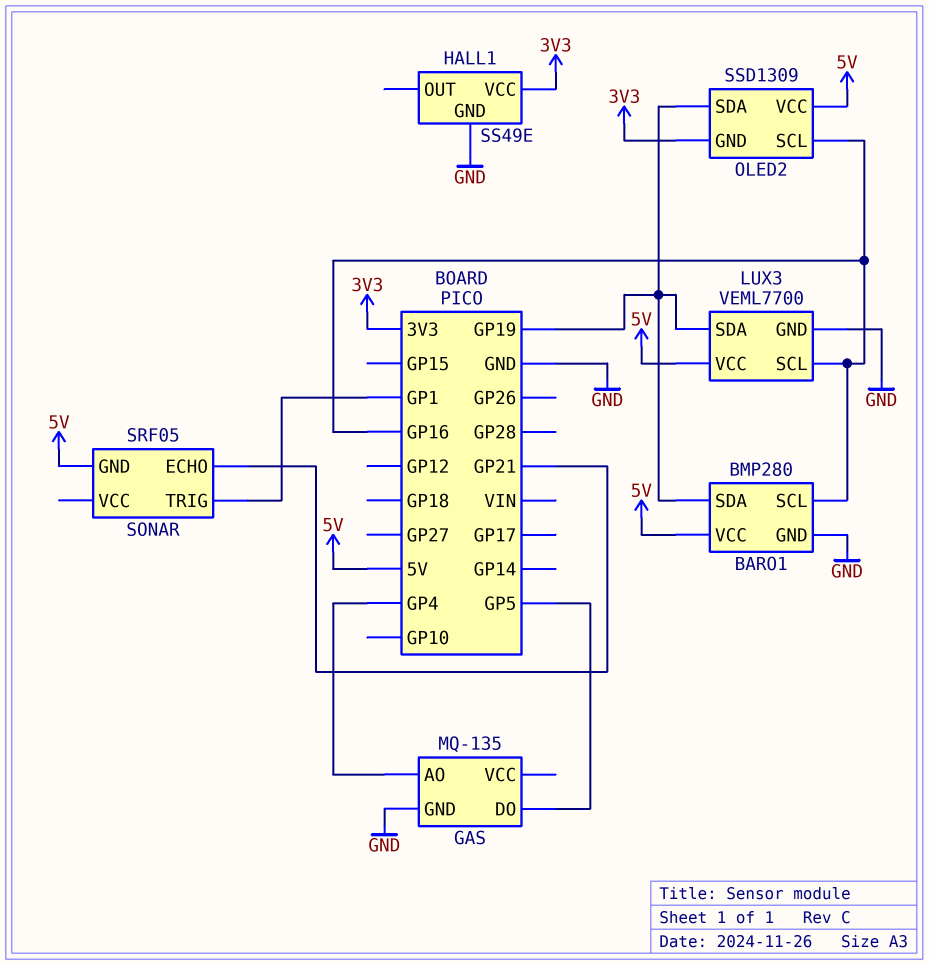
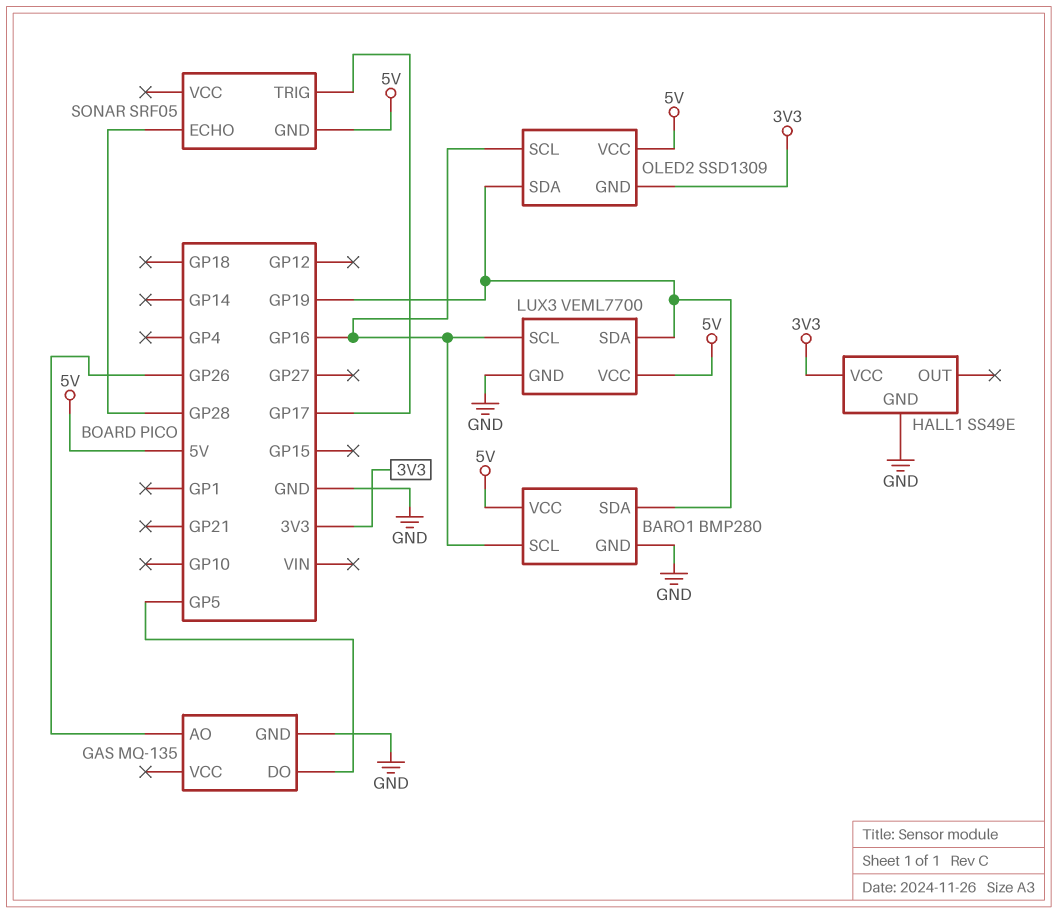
GAS pin AO: GP4 -> GP26
SONAR pin ECHO: GP21 -> GP28
SONAR pin TRIG: GP1 -> GP17

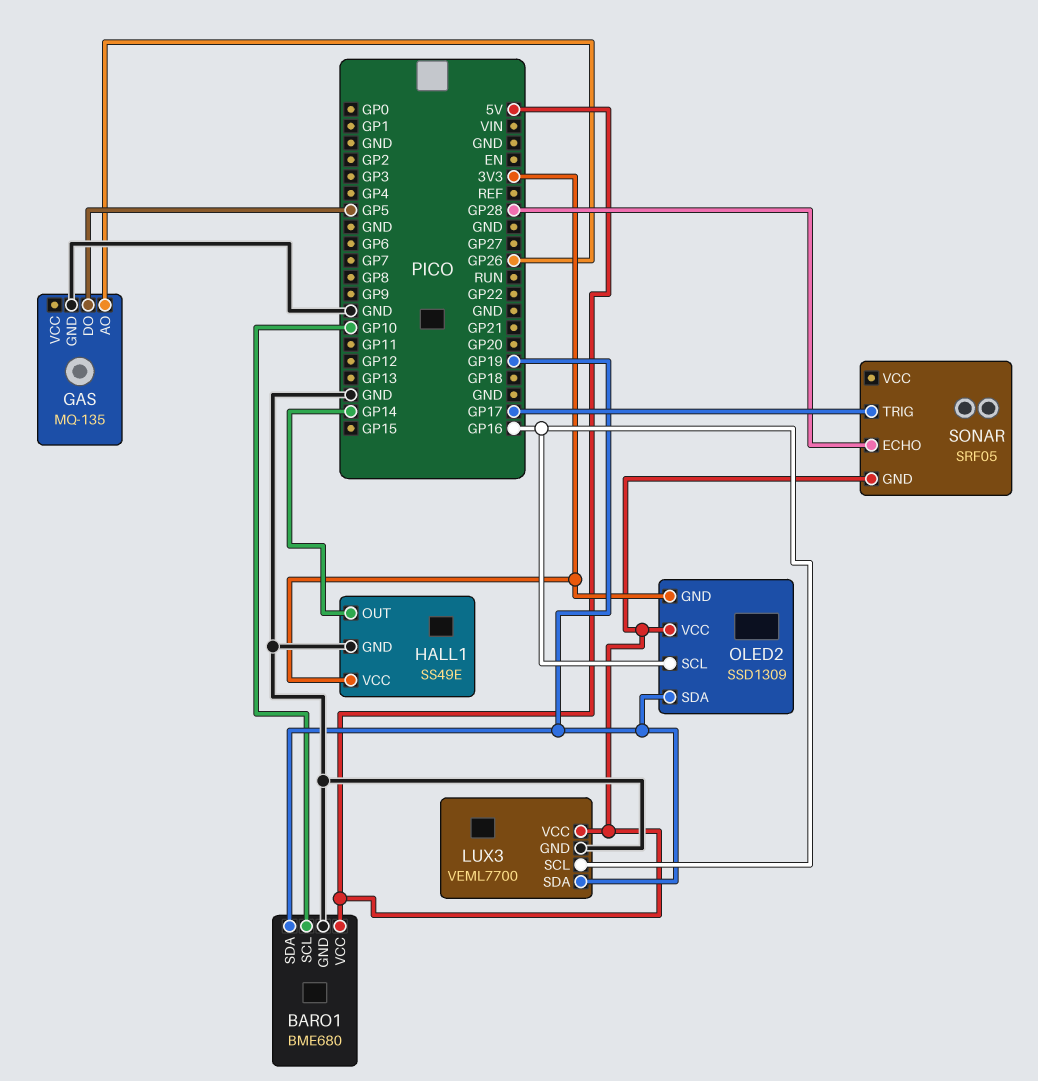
BARO1: BMP280 -> BME680
BARO1 pin SCL: GP16 -> GP10
HALL1 pin OUT: none -> GP14

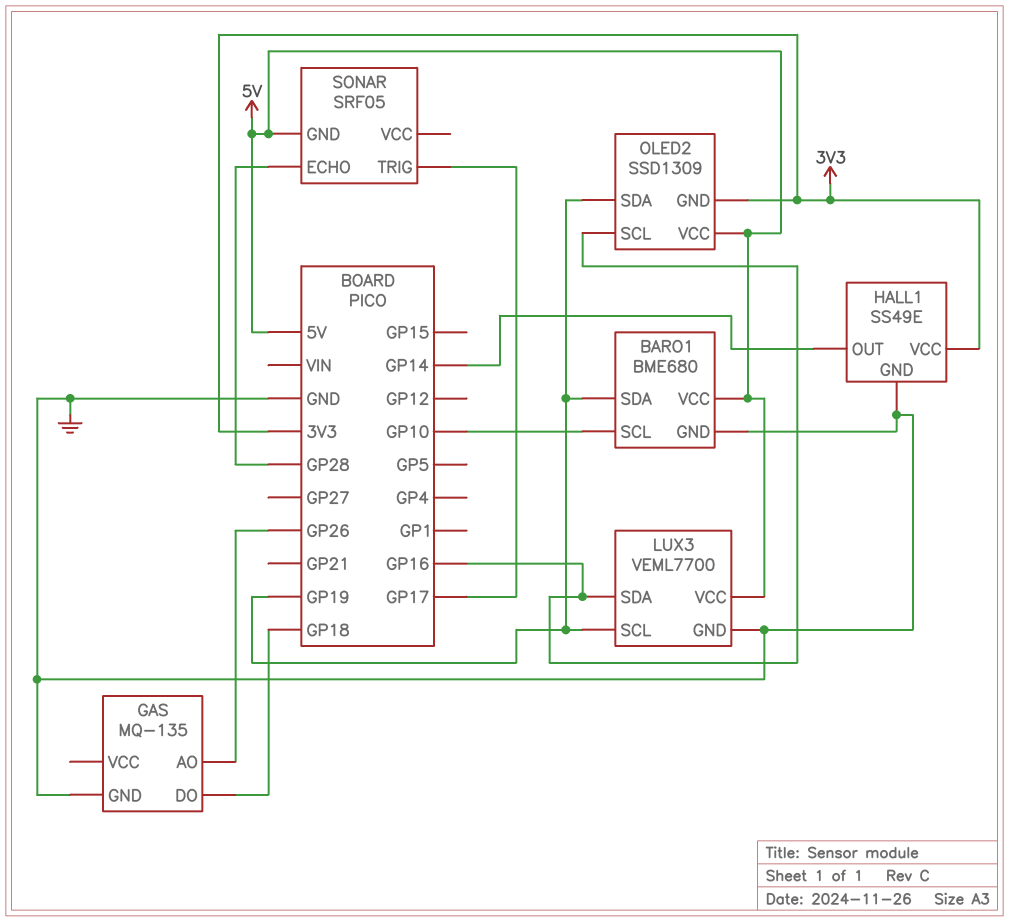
GAS pin DO: GP5 -> GP18
LUX3 pin SCL: GP16 -> GP19
LUX3 pin SDA: GP19 -> GP16

